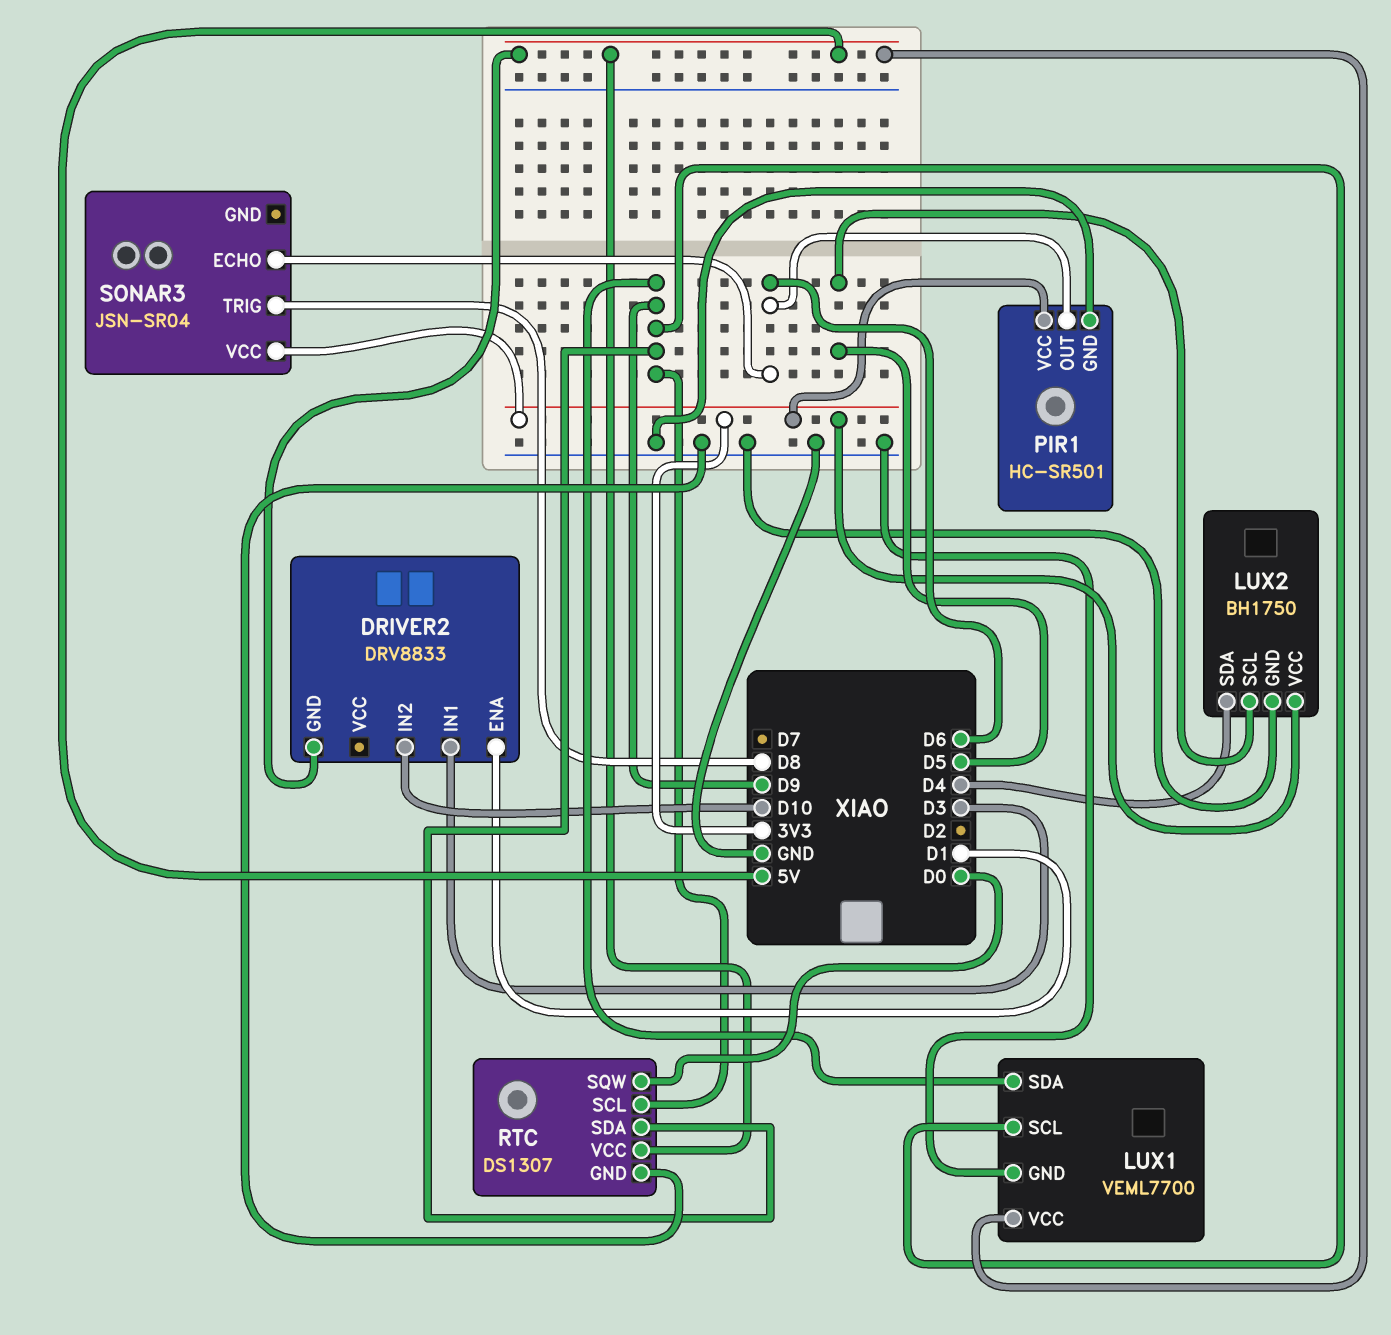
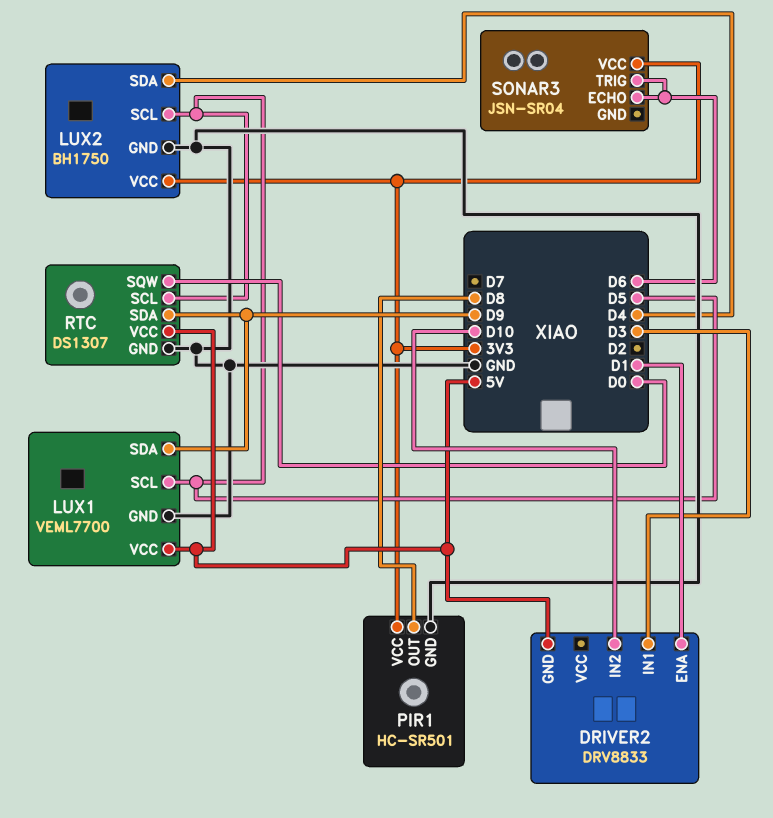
LUX1 pin SCL: D9 -> D5
PIR1 pin OUT: D6 -> D8
RTC pin SCL: D9 -> D5
SONAR3 pin TRIG: D8 -> D6

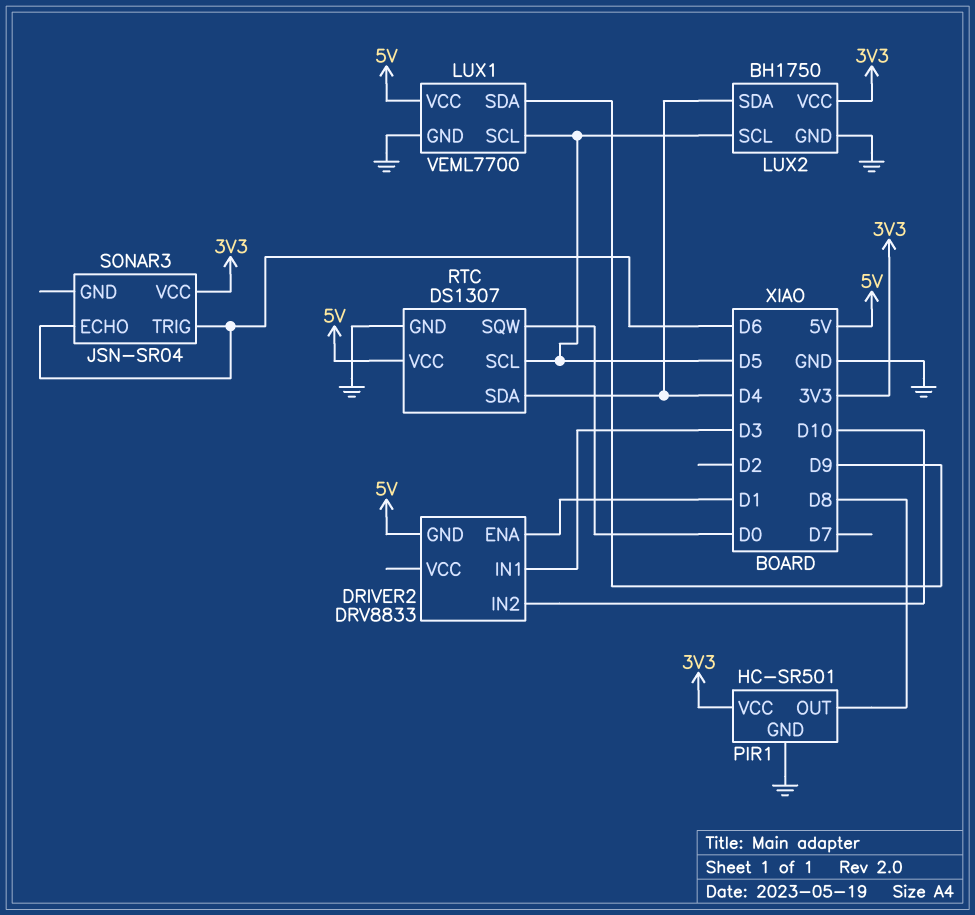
RTC pin SDA: D9 -> D4

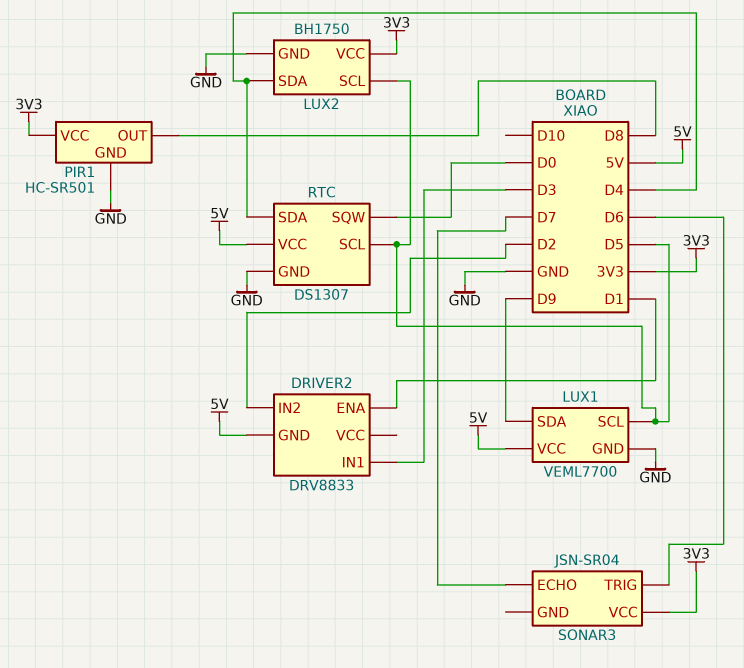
DRIVER2 pin IN2: D10 -> D2
SONAR3 pin ECHO: D6 -> D7

